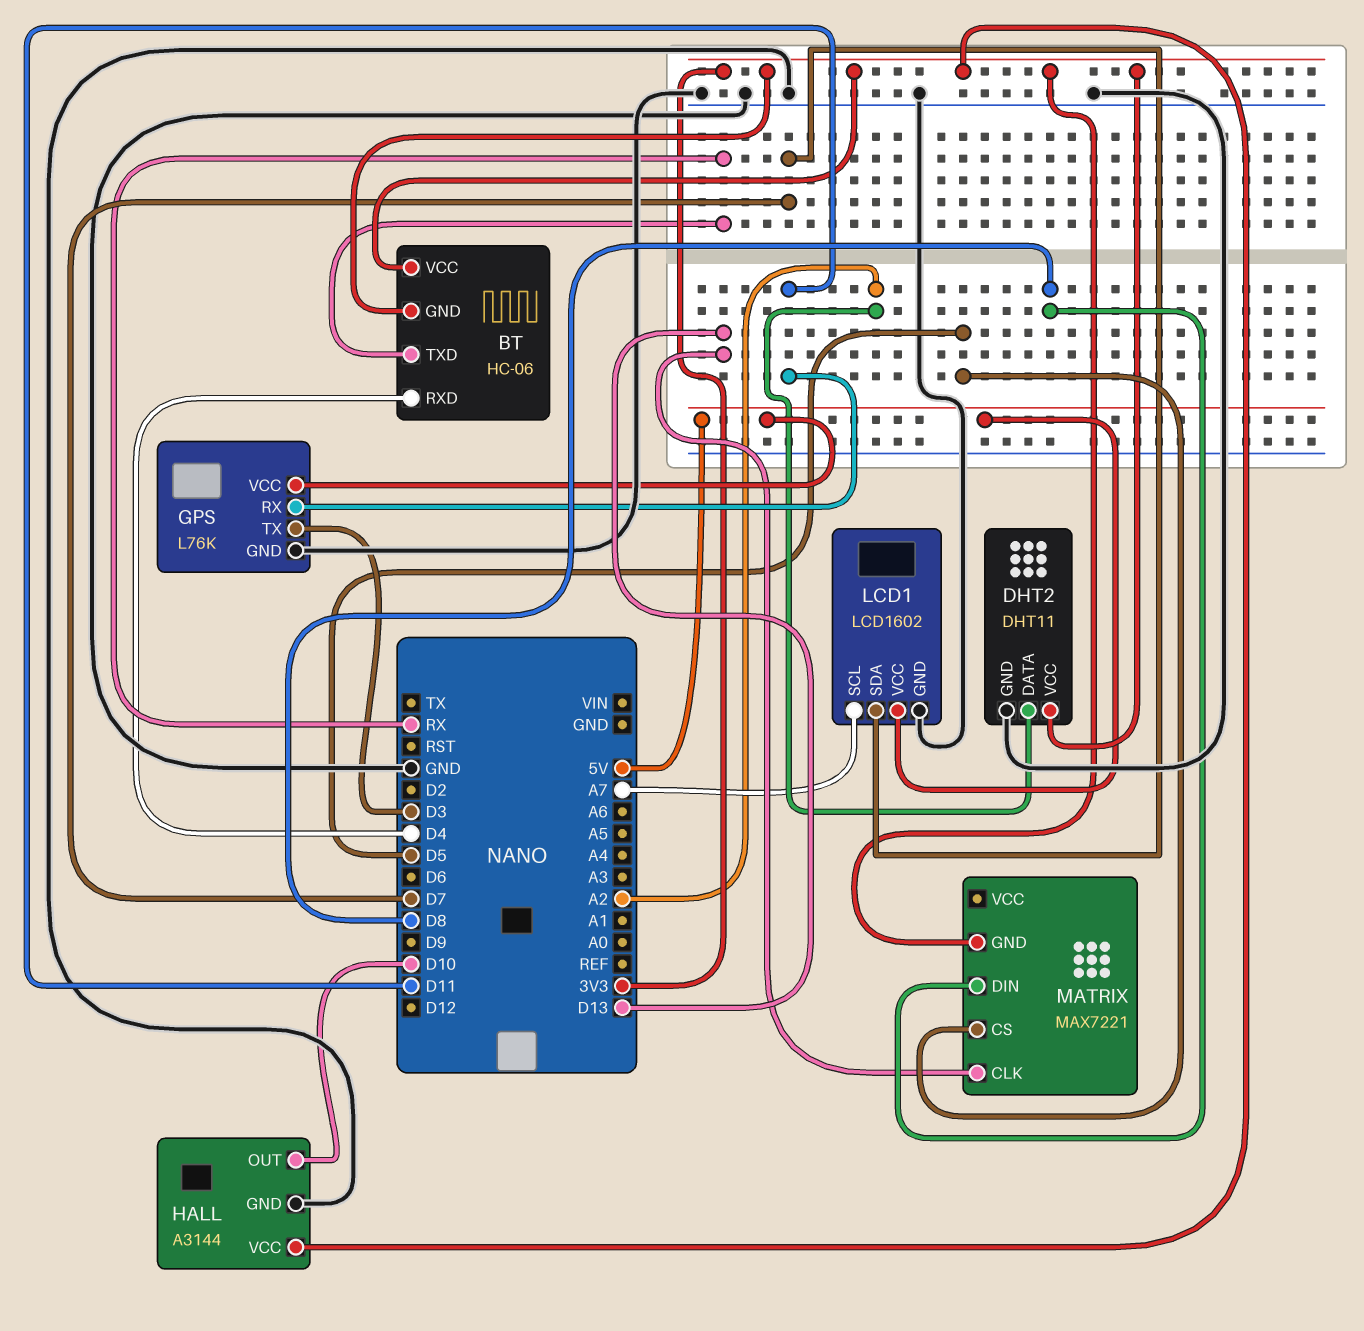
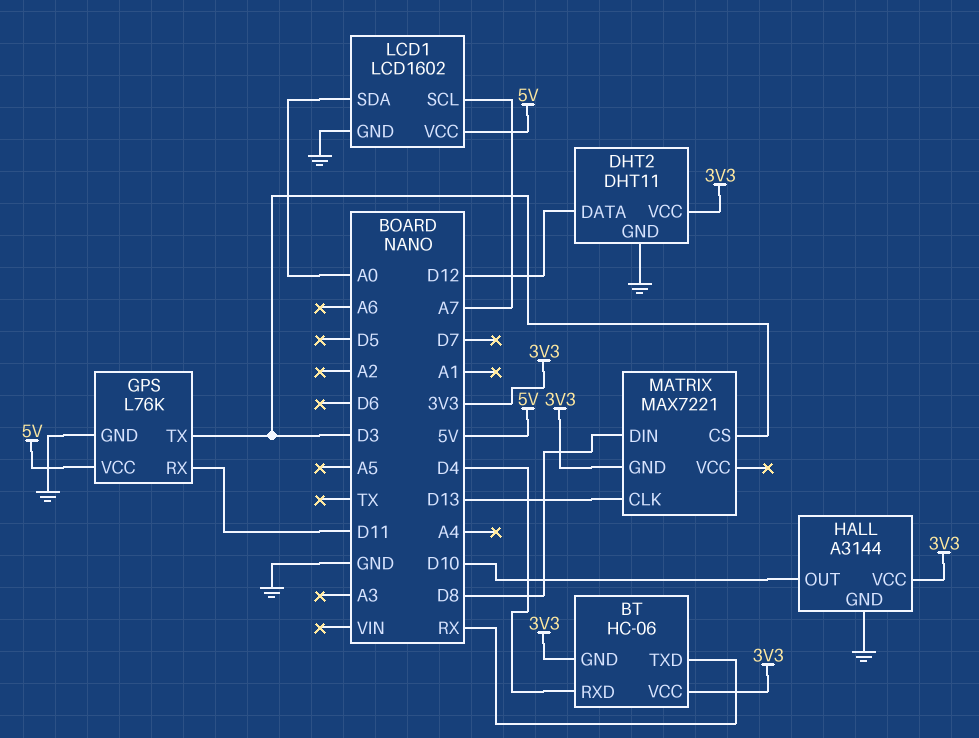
DHT2 pin DATA: A2 -> D12
LCD1 pin SDA: D7 -> A0
MATRIX pin CS: D5 -> D3

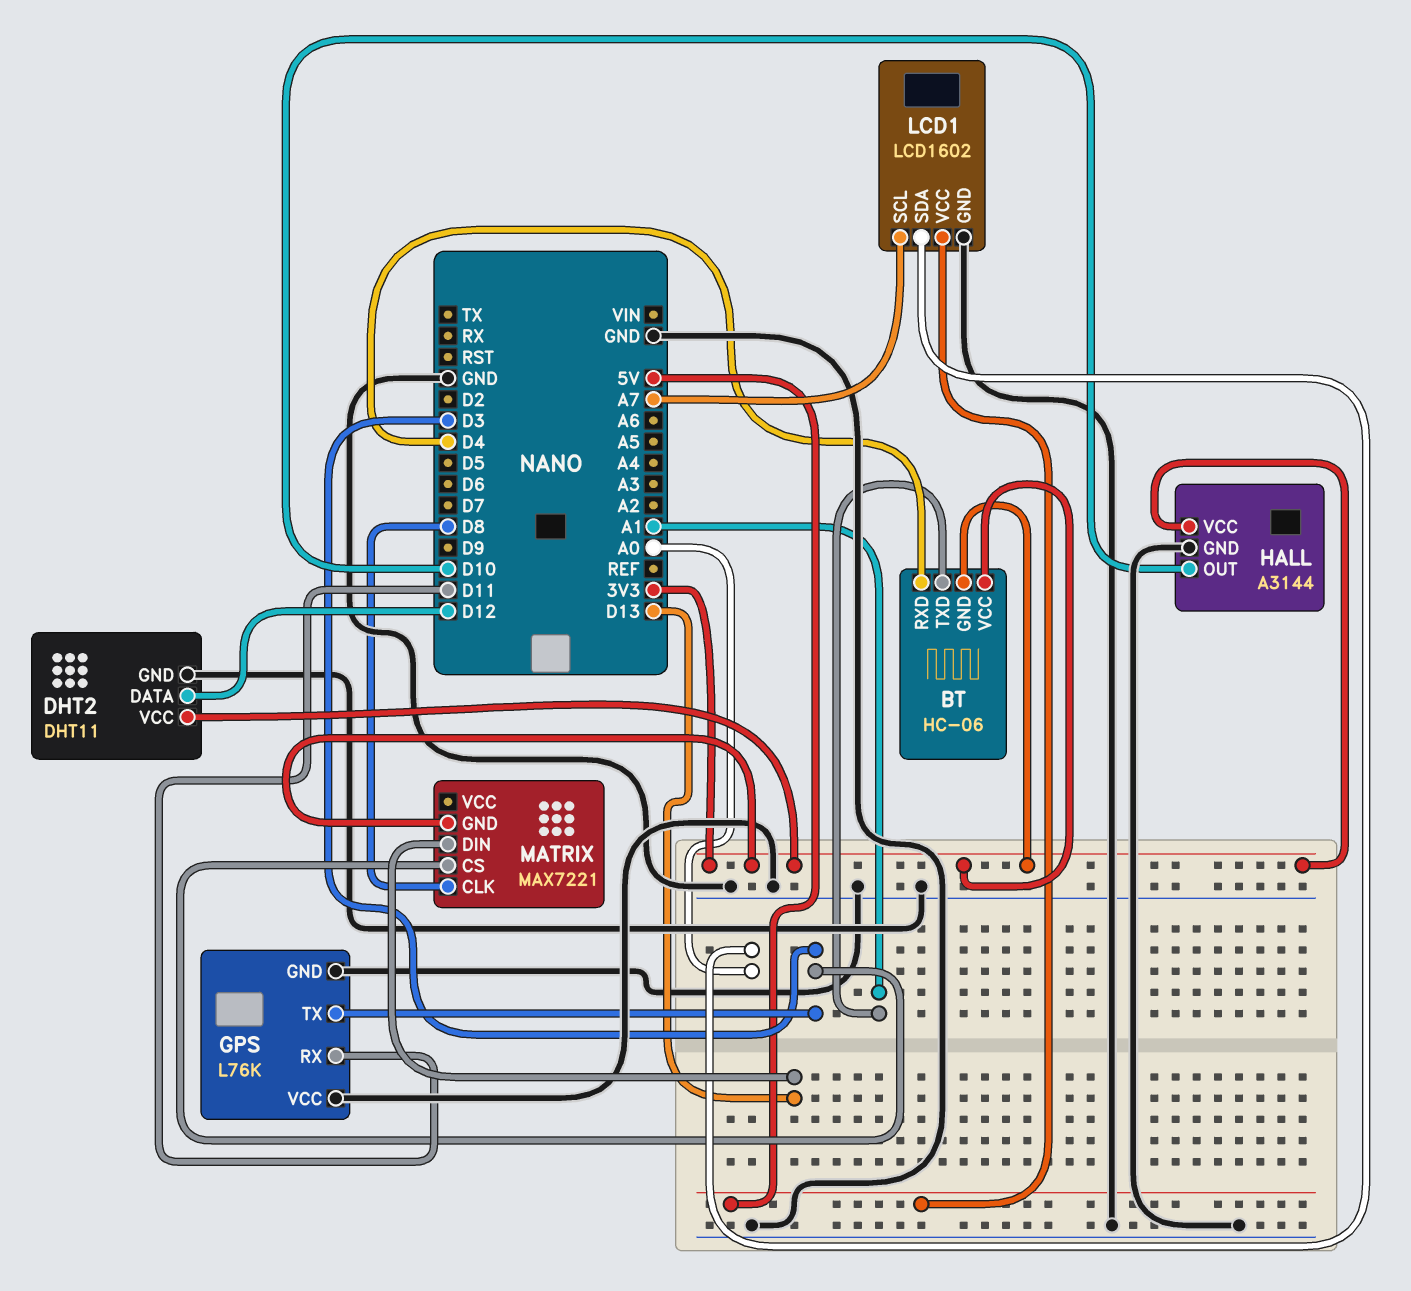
BT pin TXD: RX -> A1
GPS pin VCC: 5V -> GND
MATRIX pin CLK: D13 -> D8
MATRIX pin DIN: D8 -> D13

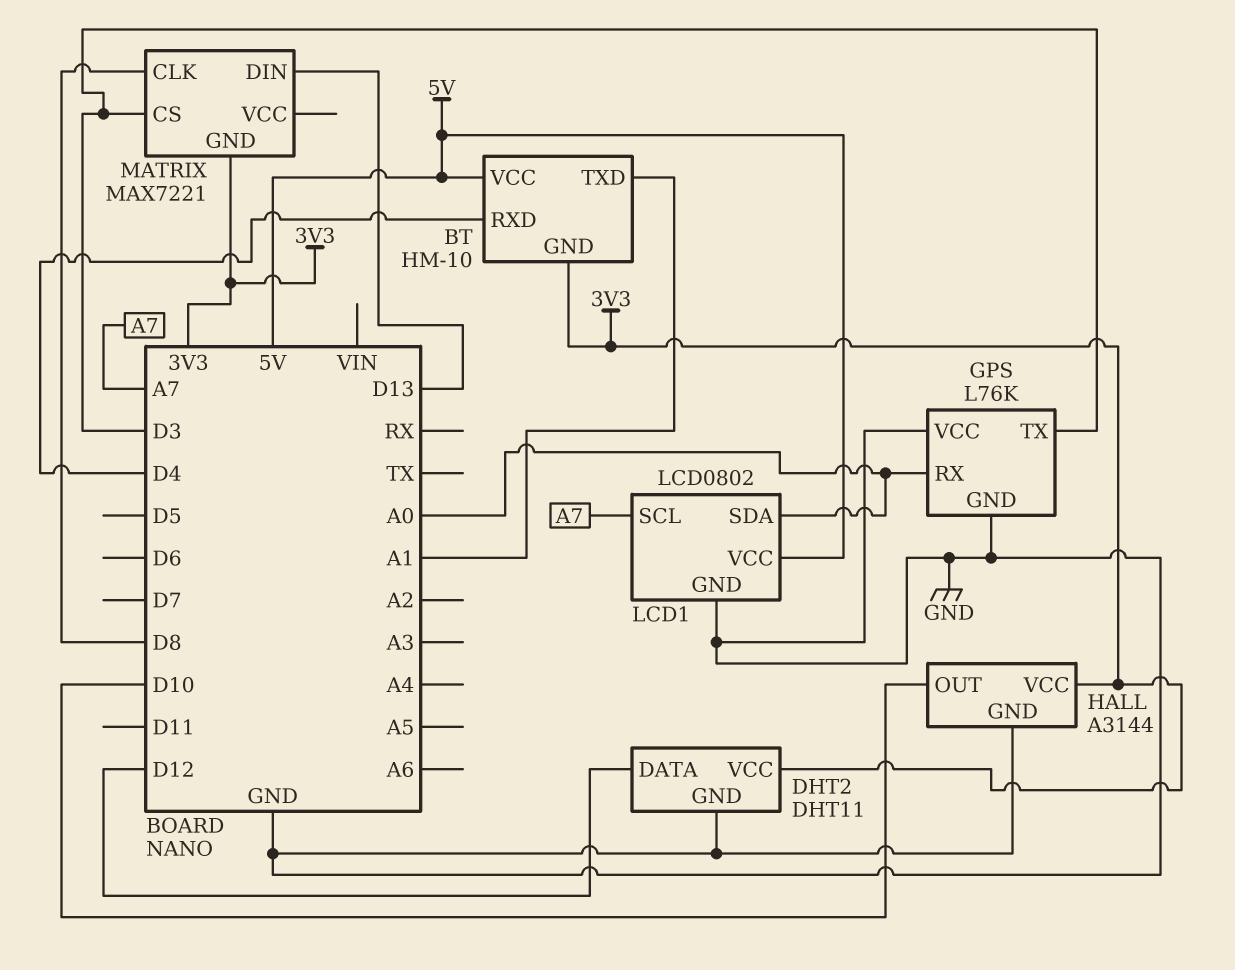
BT: HC-06 -> HM-10
BT pin VCC: 3V3 -> 5V
GPS pin RX: D11 -> A0
LCD1: LCD1602 -> LCD0802

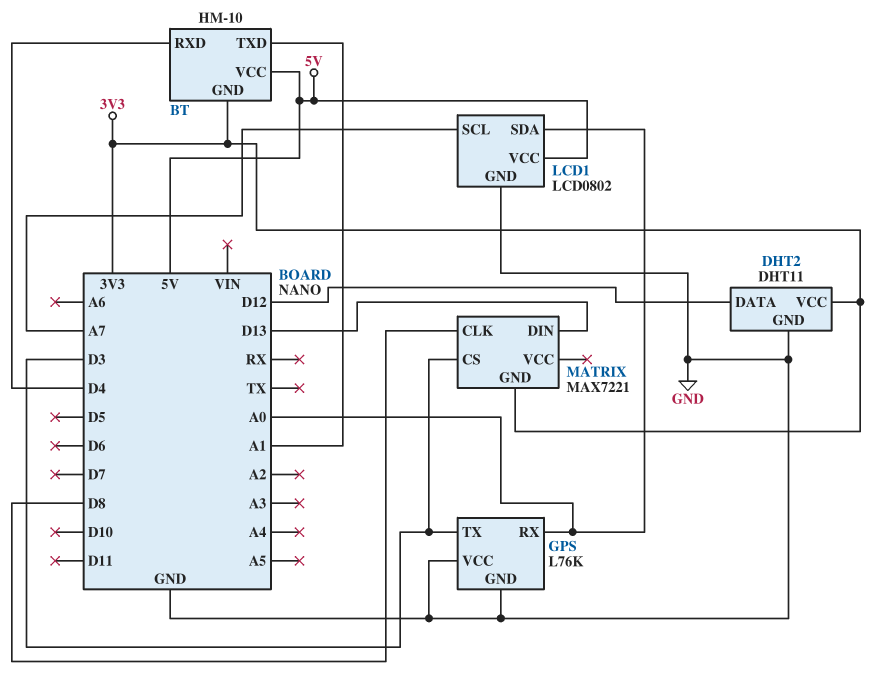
HALL: A3144 -> none
HALL pin GND: GND -> none
HALL pin OUT: D10 -> none
HALL pin VCC: 3V3 -> none

